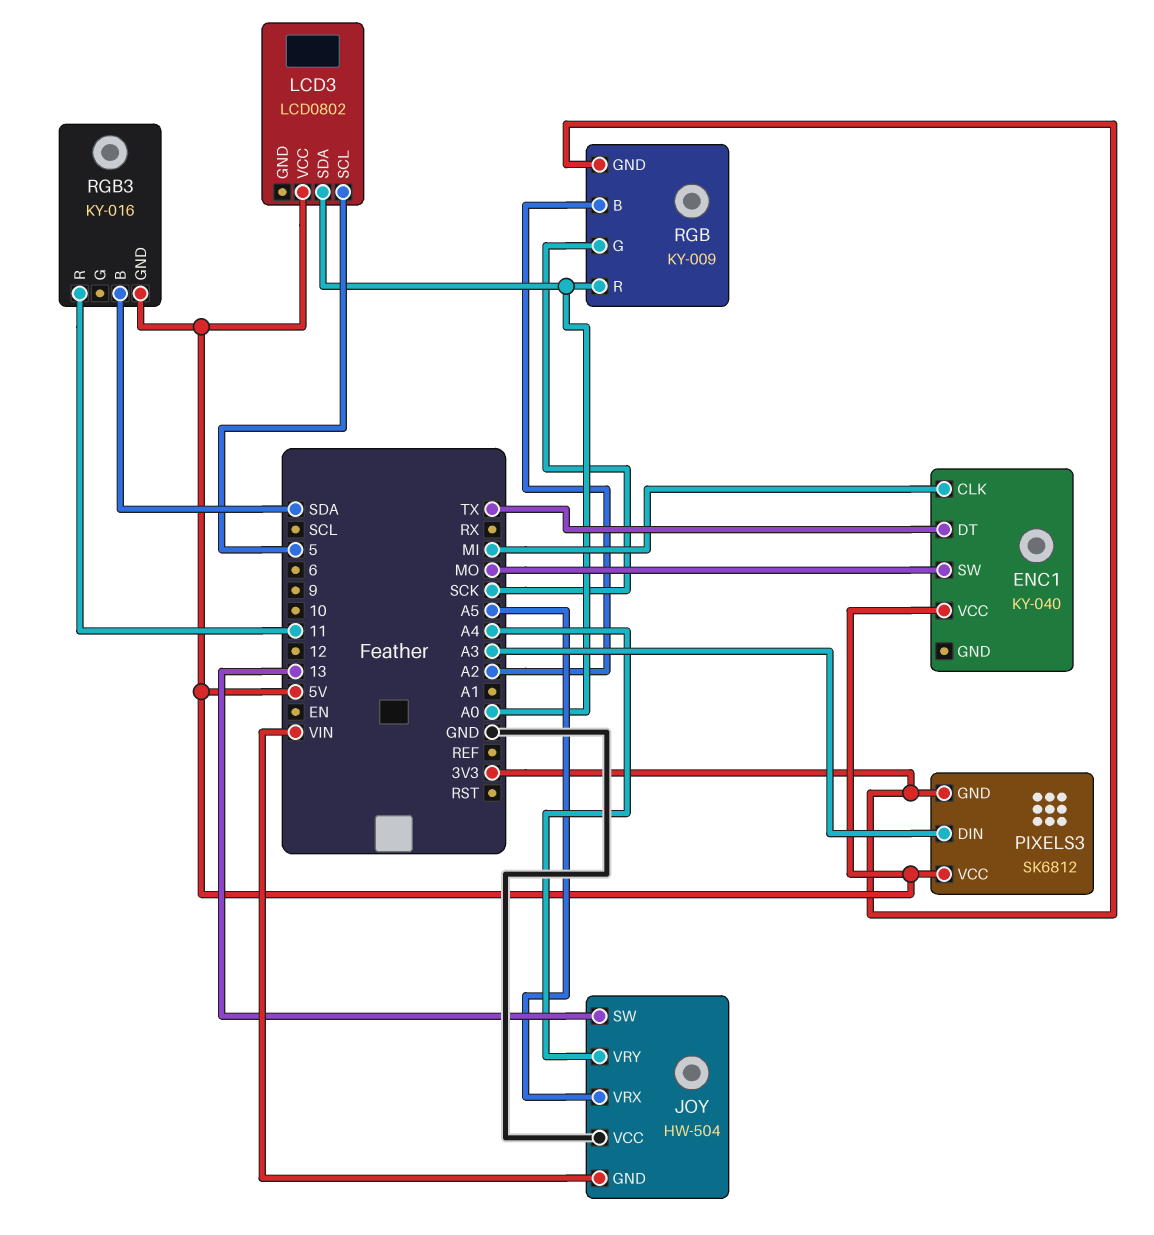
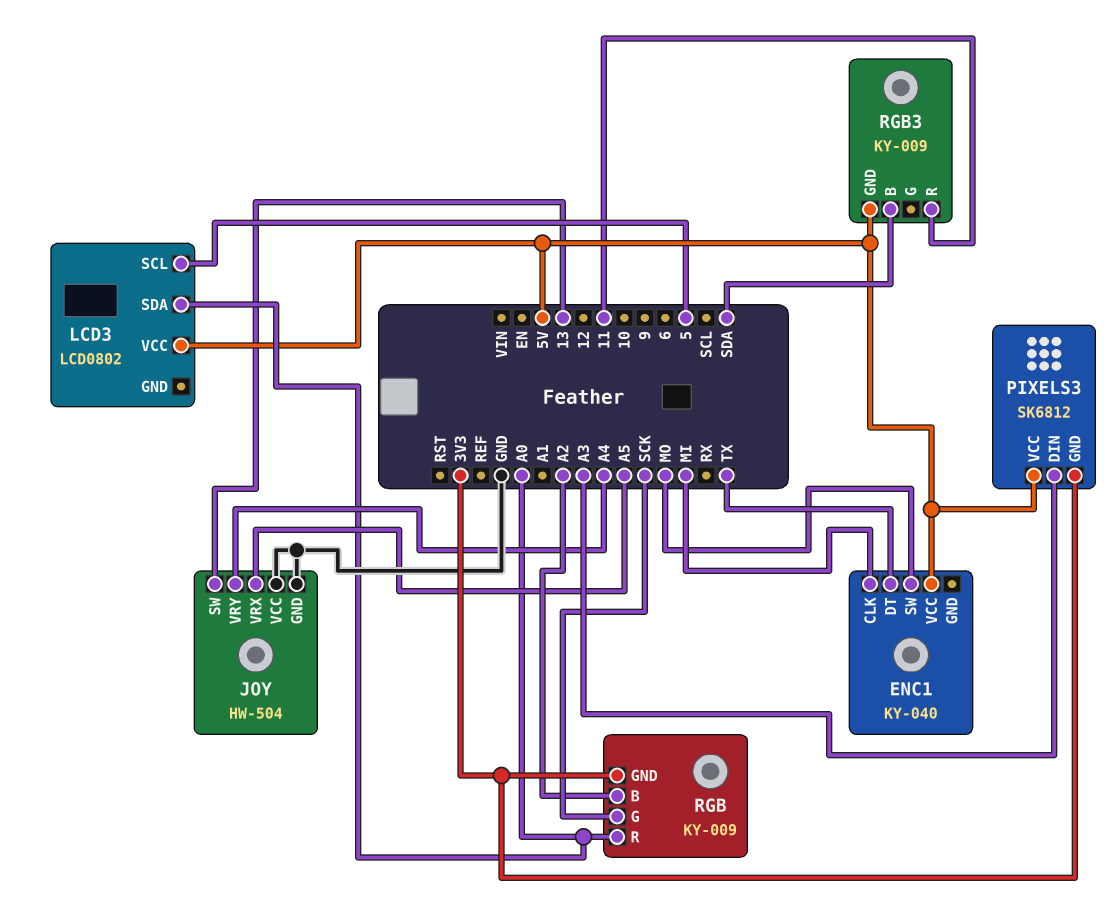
JOY pin GND: VIN -> GND
RGB3: KY-016 -> KY-009

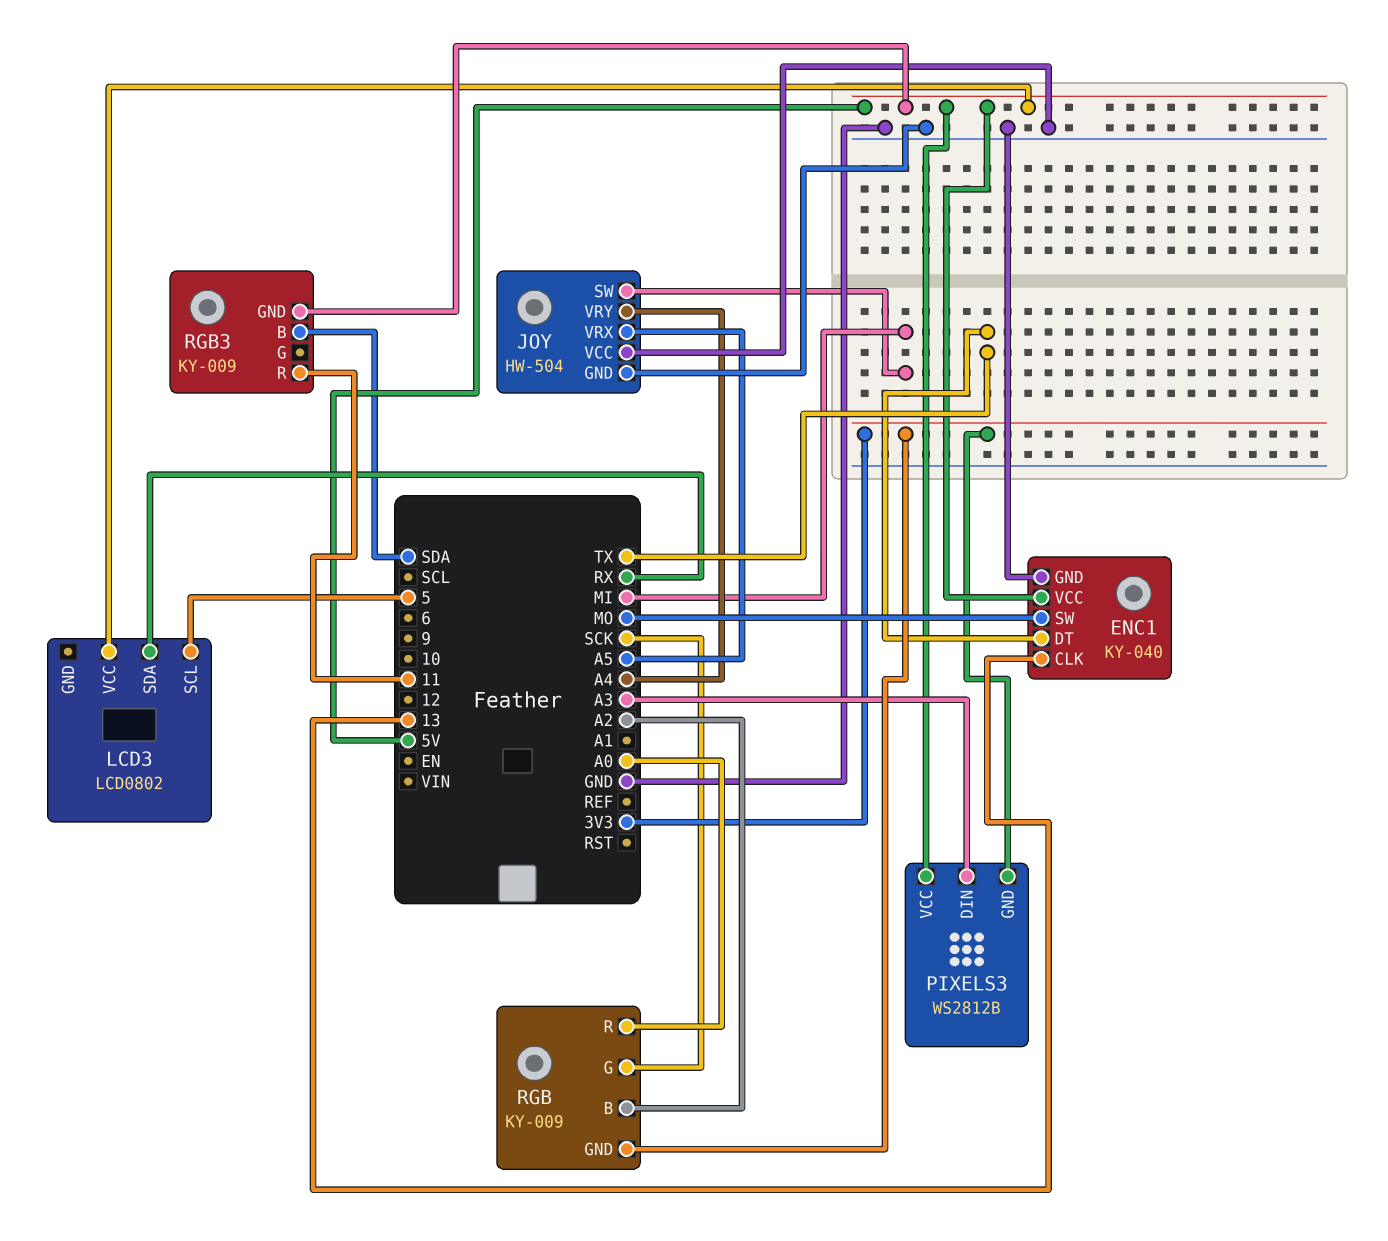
ENC1 pin CLK: MI -> 13
ENC1 pin GND: none -> GND
JOY pin SW: 13 -> MI
LCD3 pin SDA: A0 -> RX
PIXELS3: SK6812 -> WS2812B

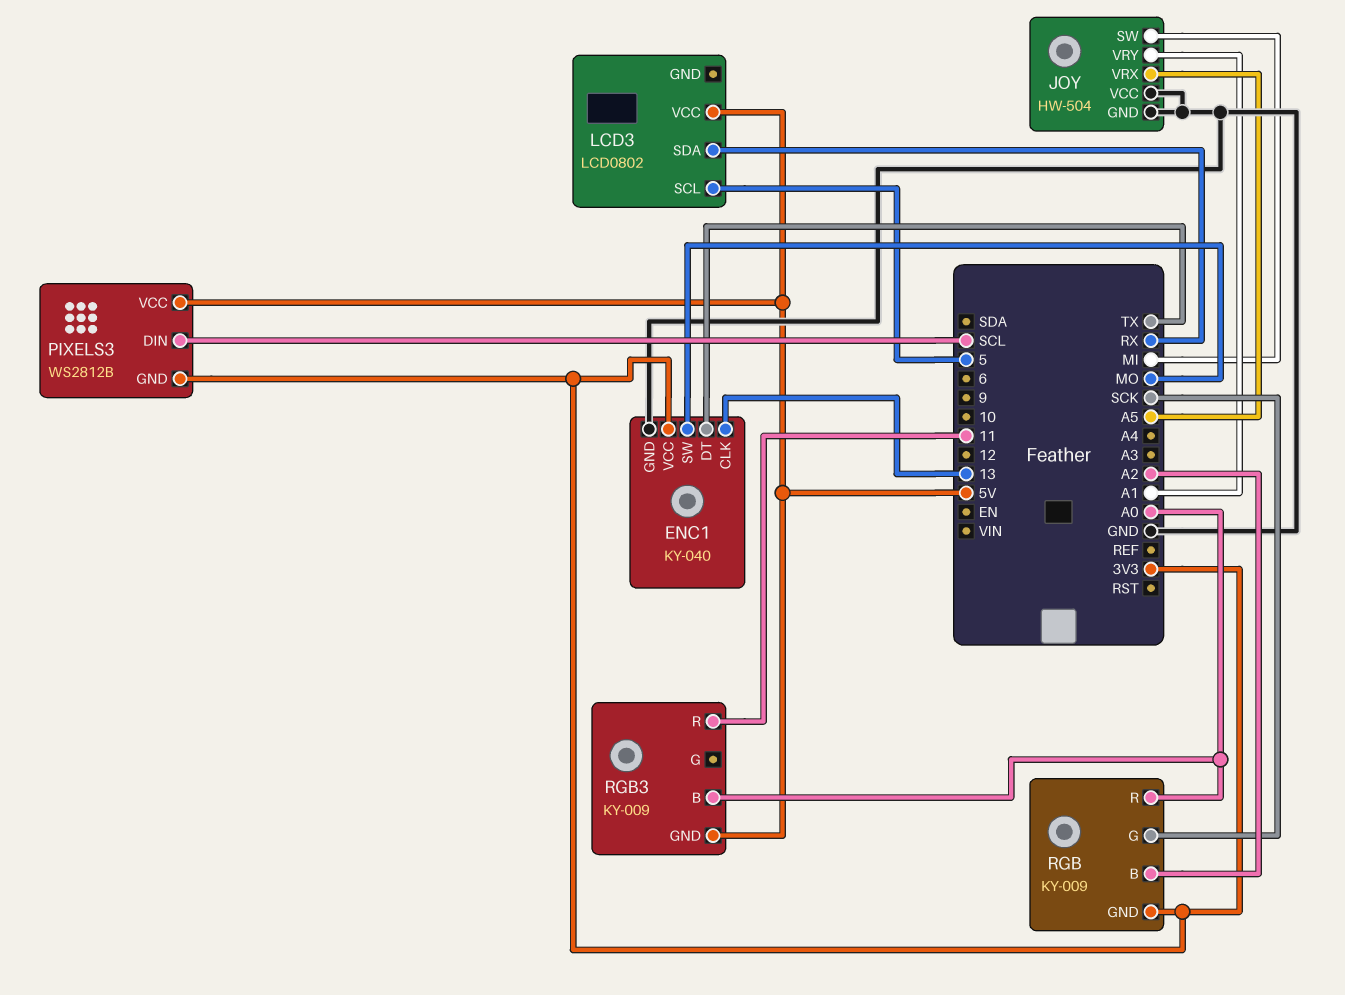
ENC1 pin VCC: 5V -> 3V3
JOY pin VRY: A4 -> A1
PIXELS3 pin DIN: A3 -> SCL
RGB3 pin B: SDA -> A0

